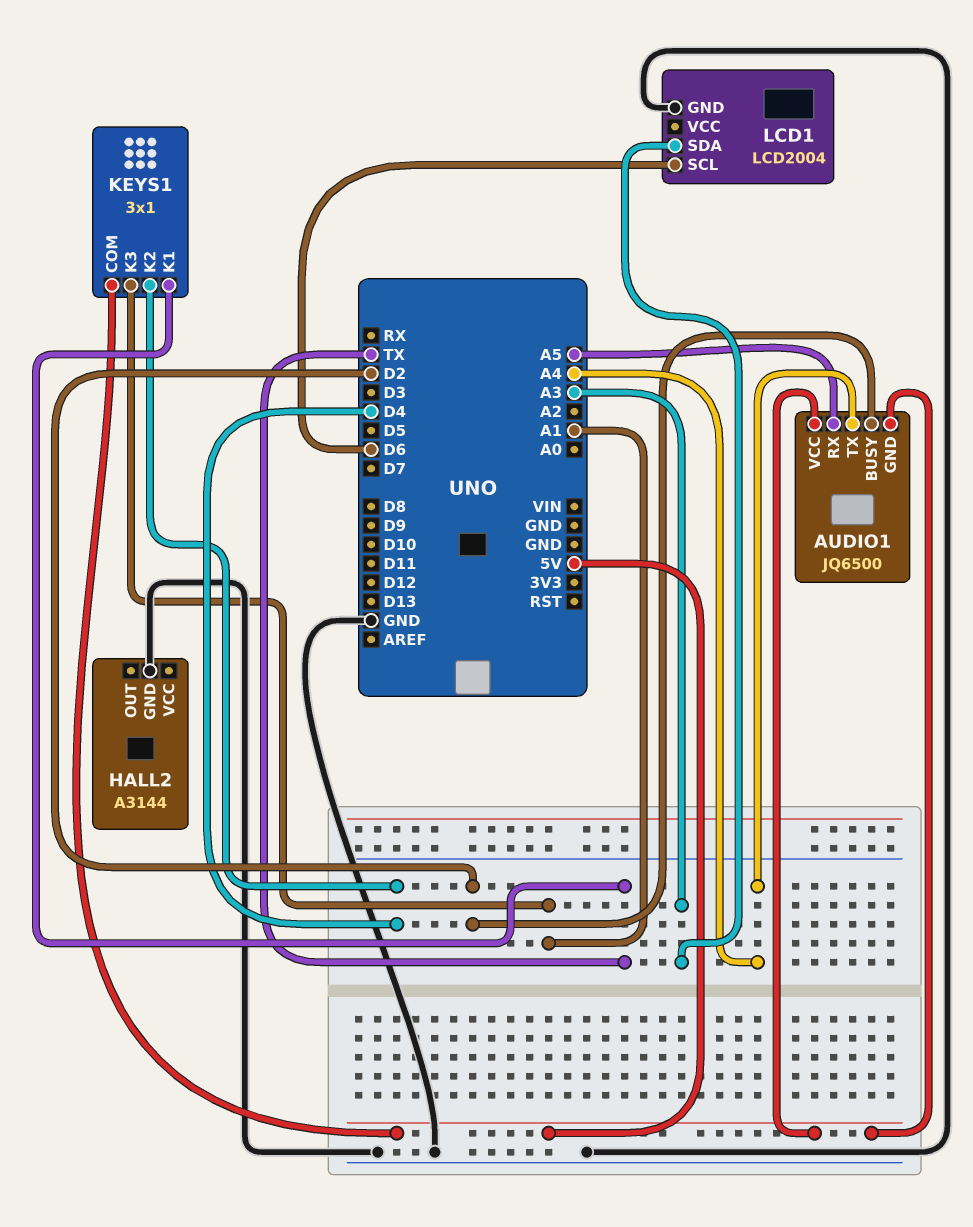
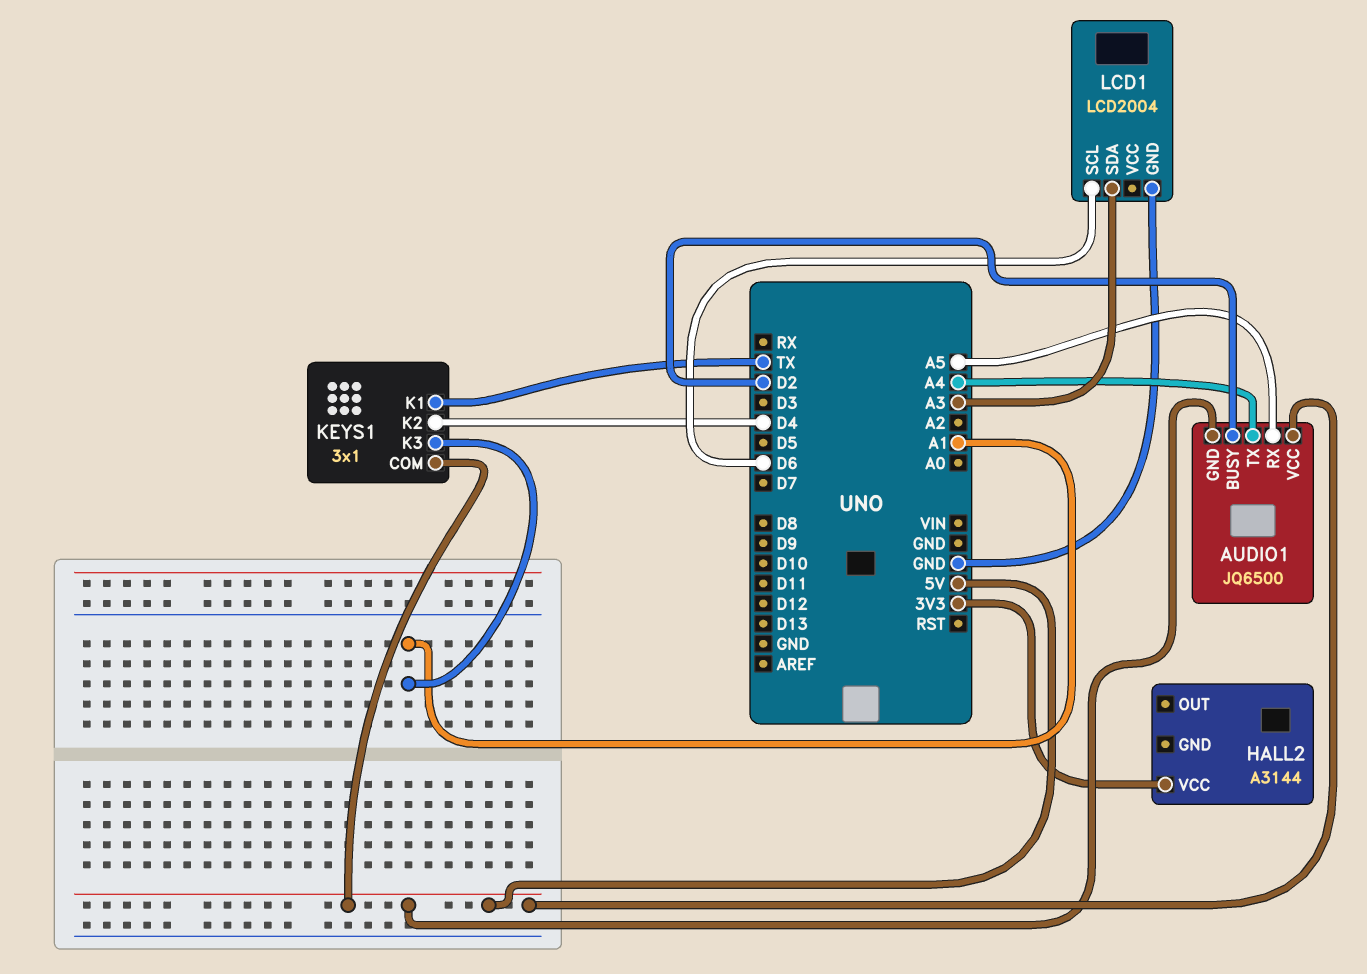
HALL2 pin GND: GND -> none
HALL2 pin VCC: none -> 3V3

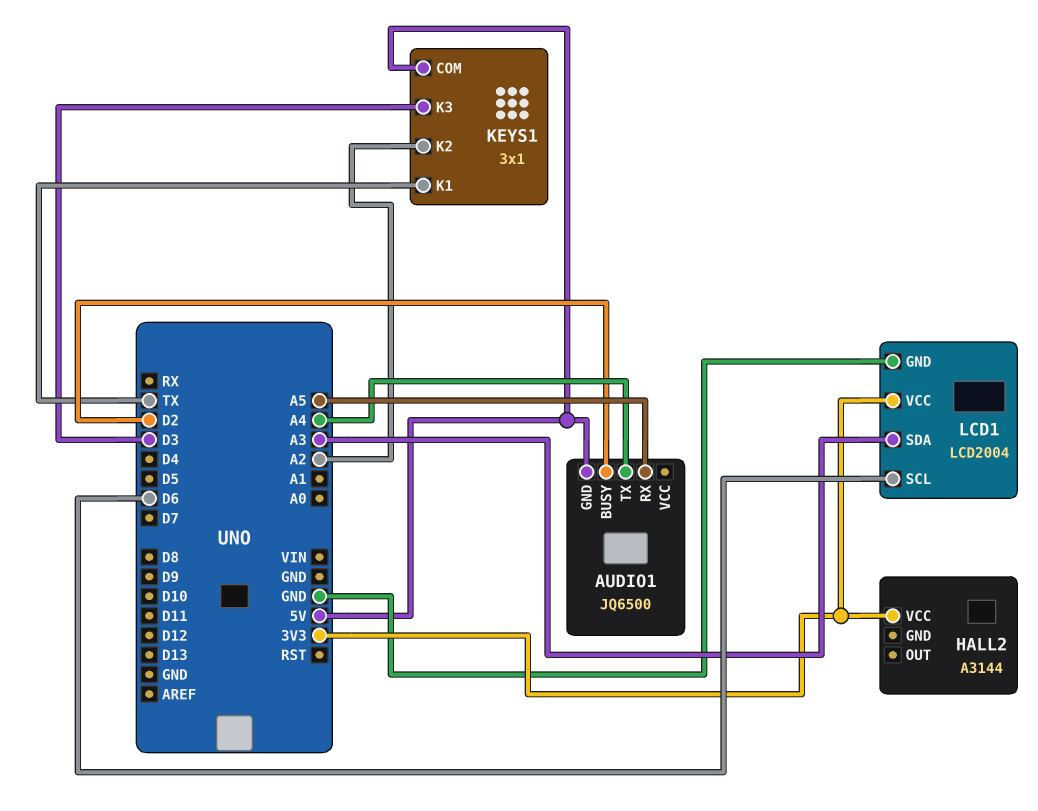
AUDIO1 pin VCC: 5V -> none
KEYS1 pin K2: D4 -> A2
KEYS1 pin K3: A1 -> D3
LCD1 pin VCC: none -> 3V3

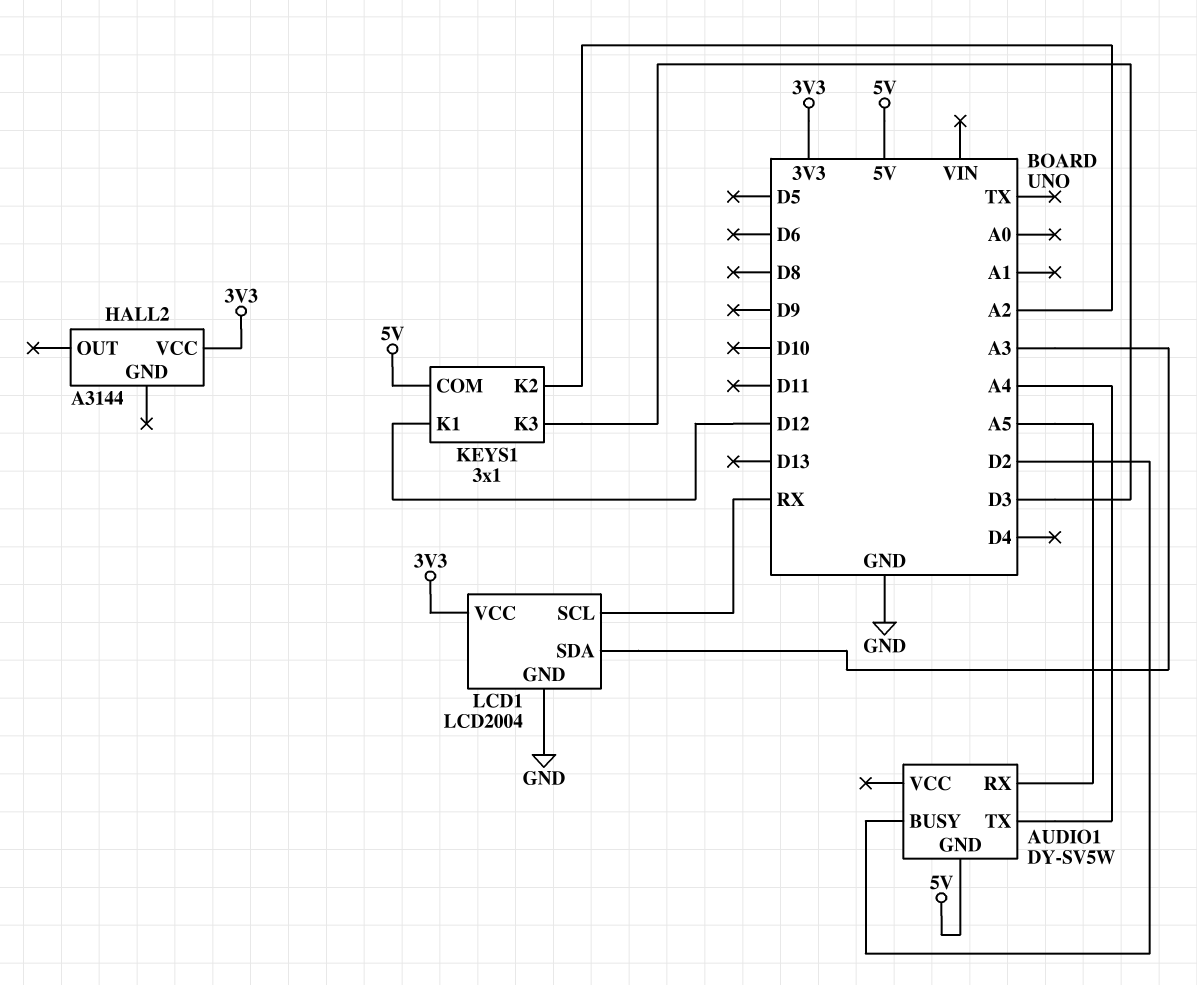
AUDIO1: JQ6500 -> DY-SV5W
KEYS1 pin K1: TX -> D12
LCD1 pin SCL: D6 -> RX

